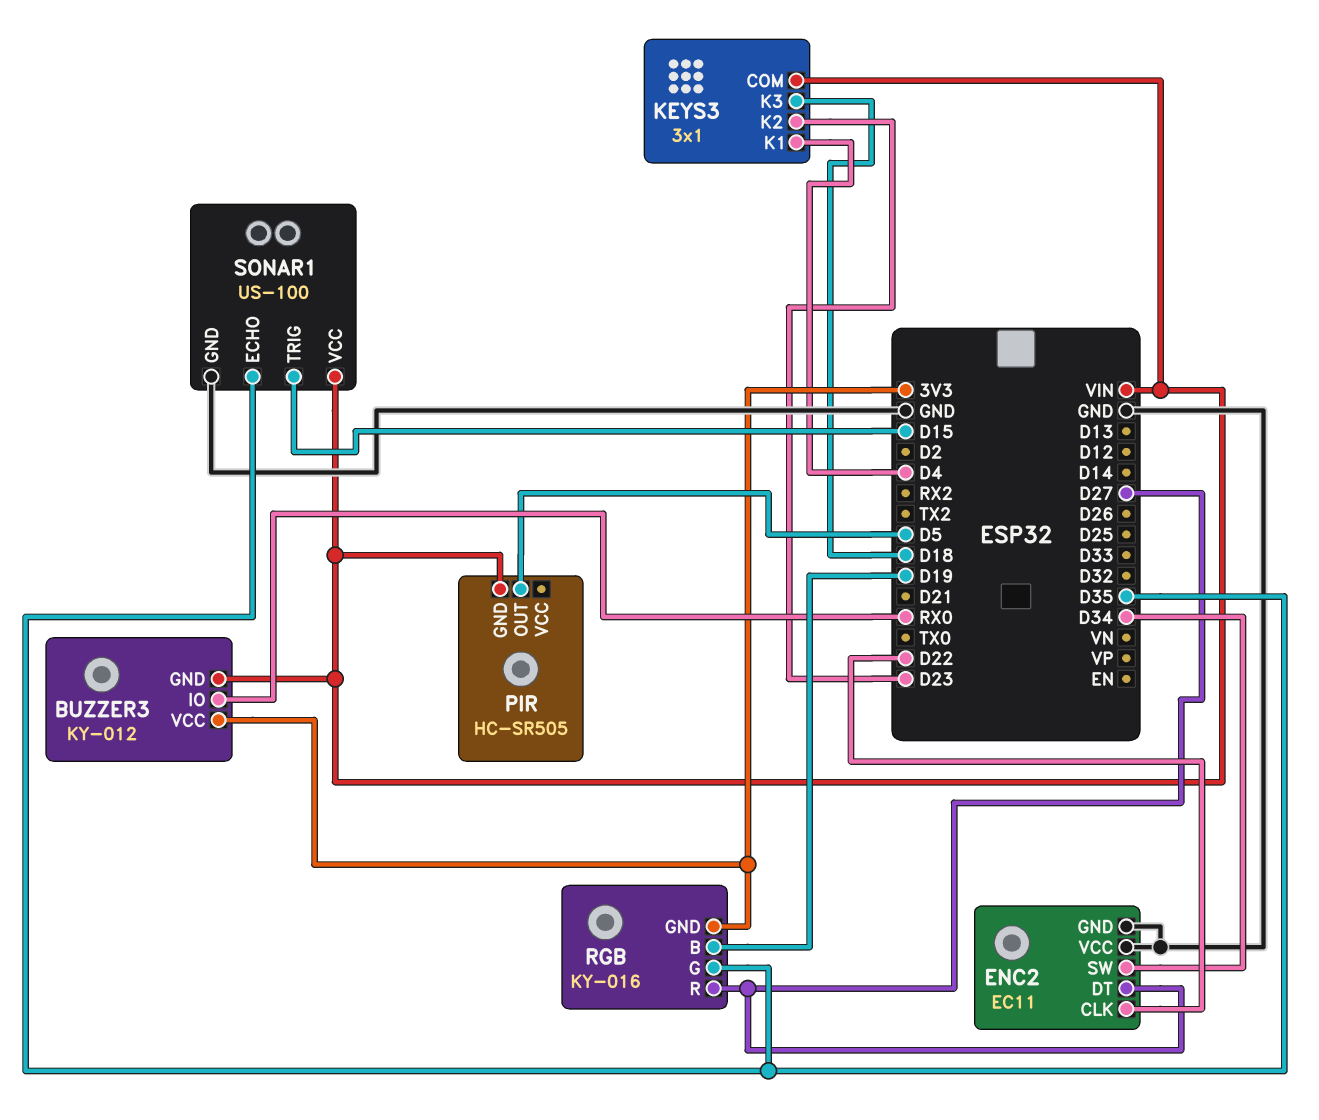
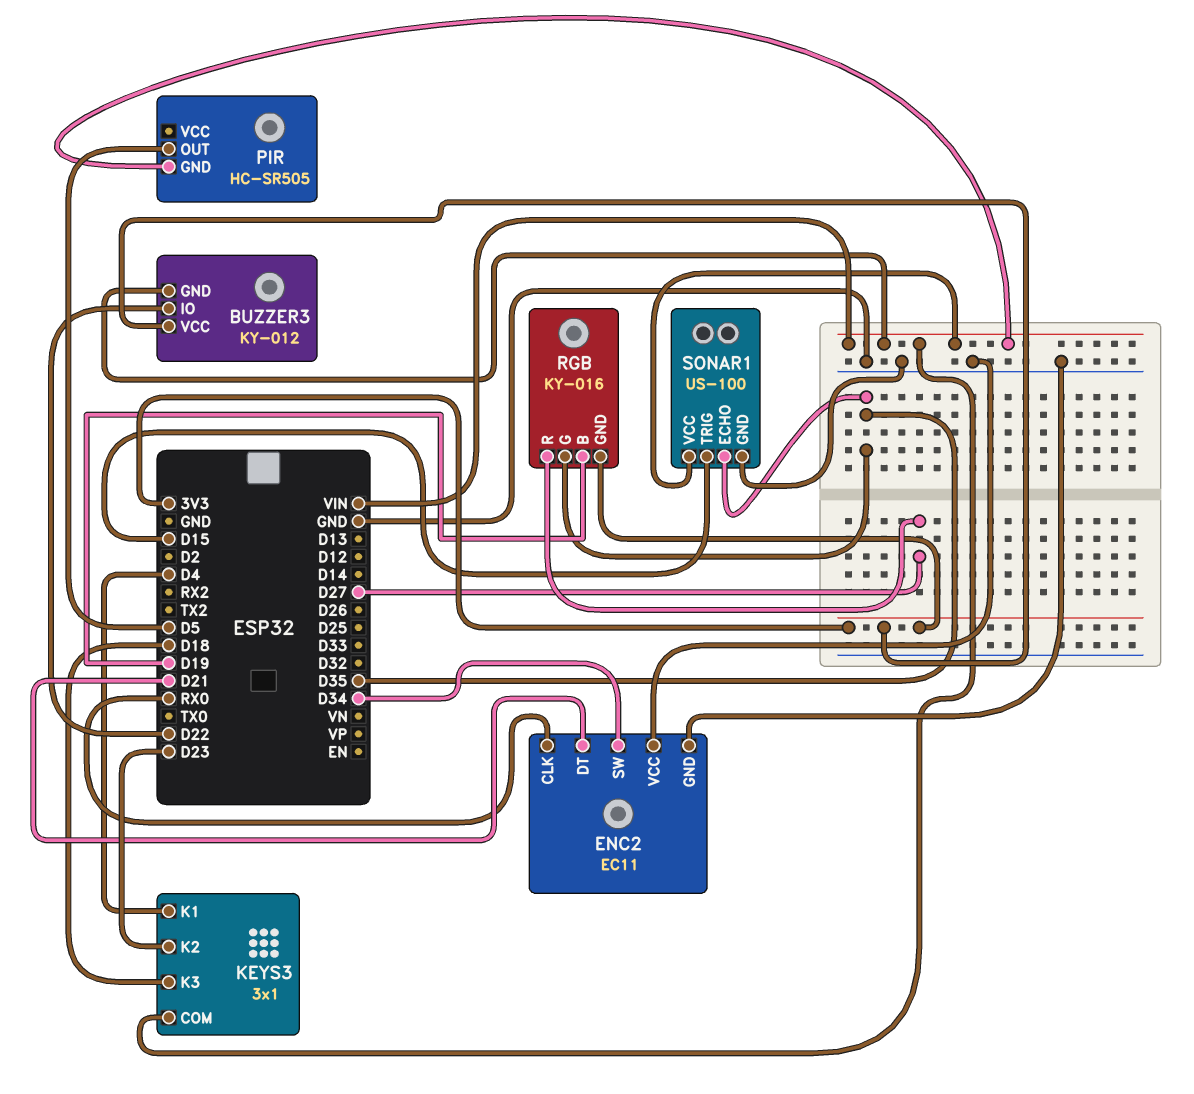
BUZZER3 pin IO: RX0 -> D22
ENC2 pin CLK: D22 -> RX0
ENC2 pin DT: D27 -> D21

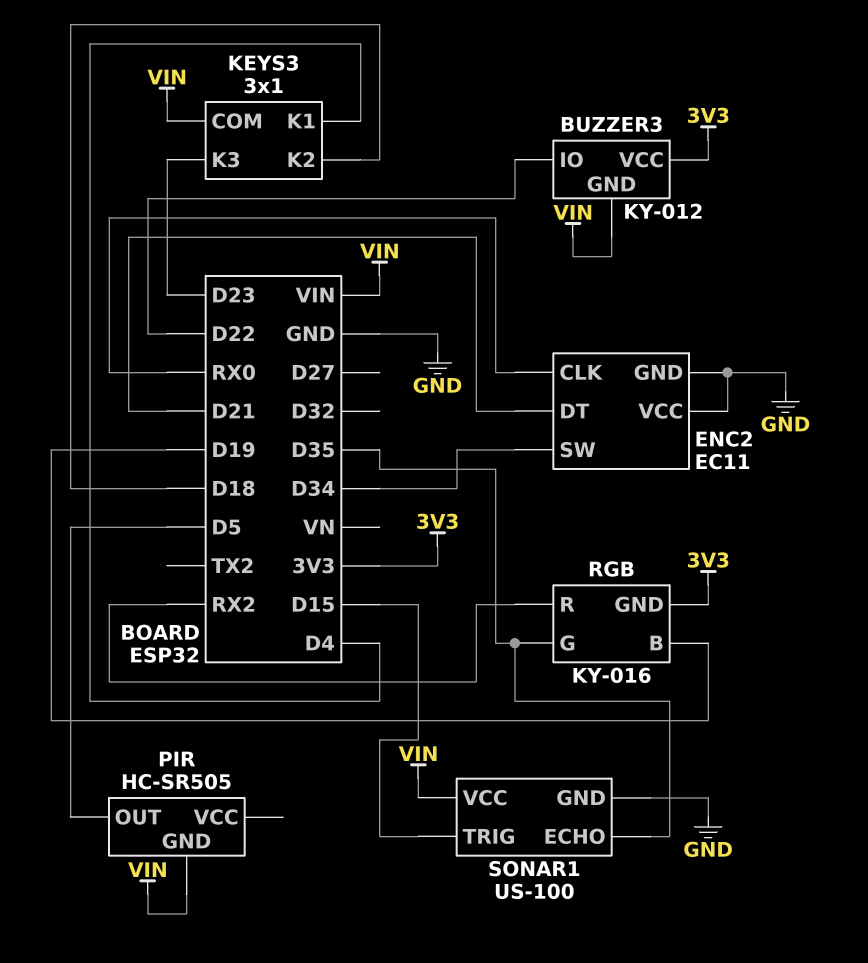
KEYS3 pin K2: D23 -> D18
KEYS3 pin K3: D18 -> D23
RGB pin R: D27 -> RX2

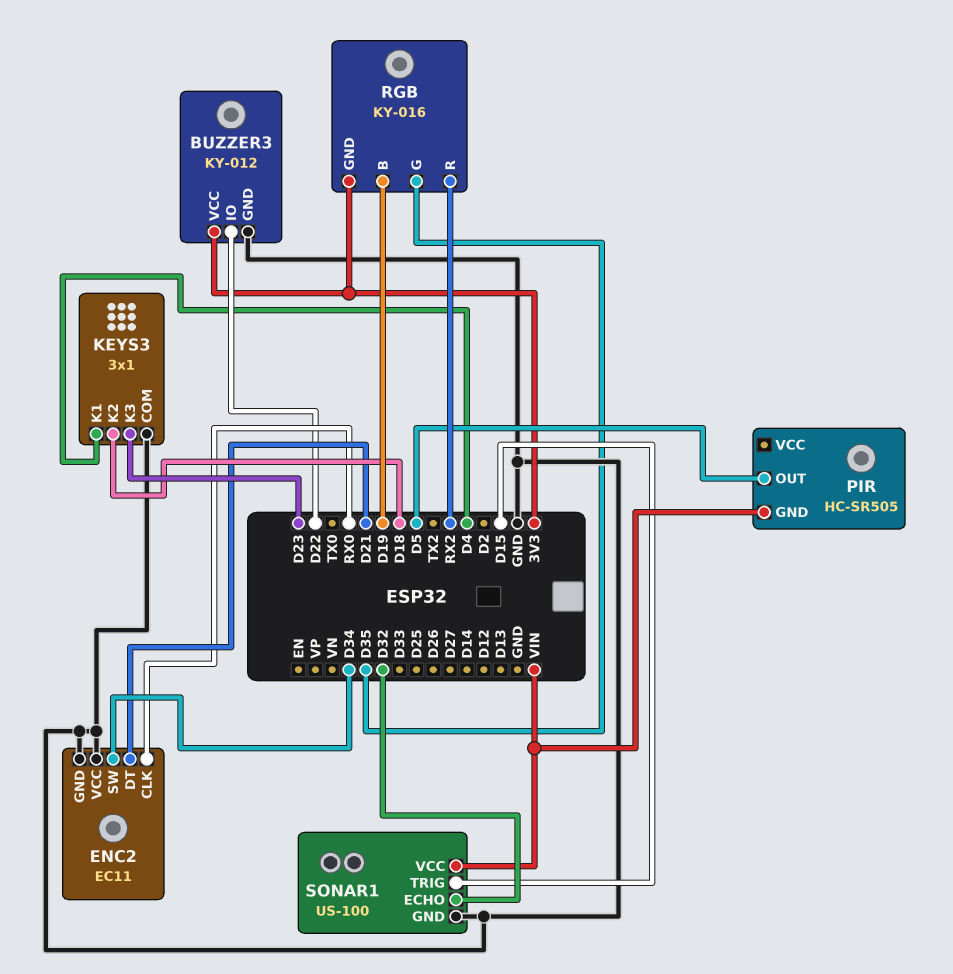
BUZZER3 pin GND: VIN -> GND
KEYS3 pin COM: VIN -> GND
SONAR1 pin ECHO: D35 -> D32

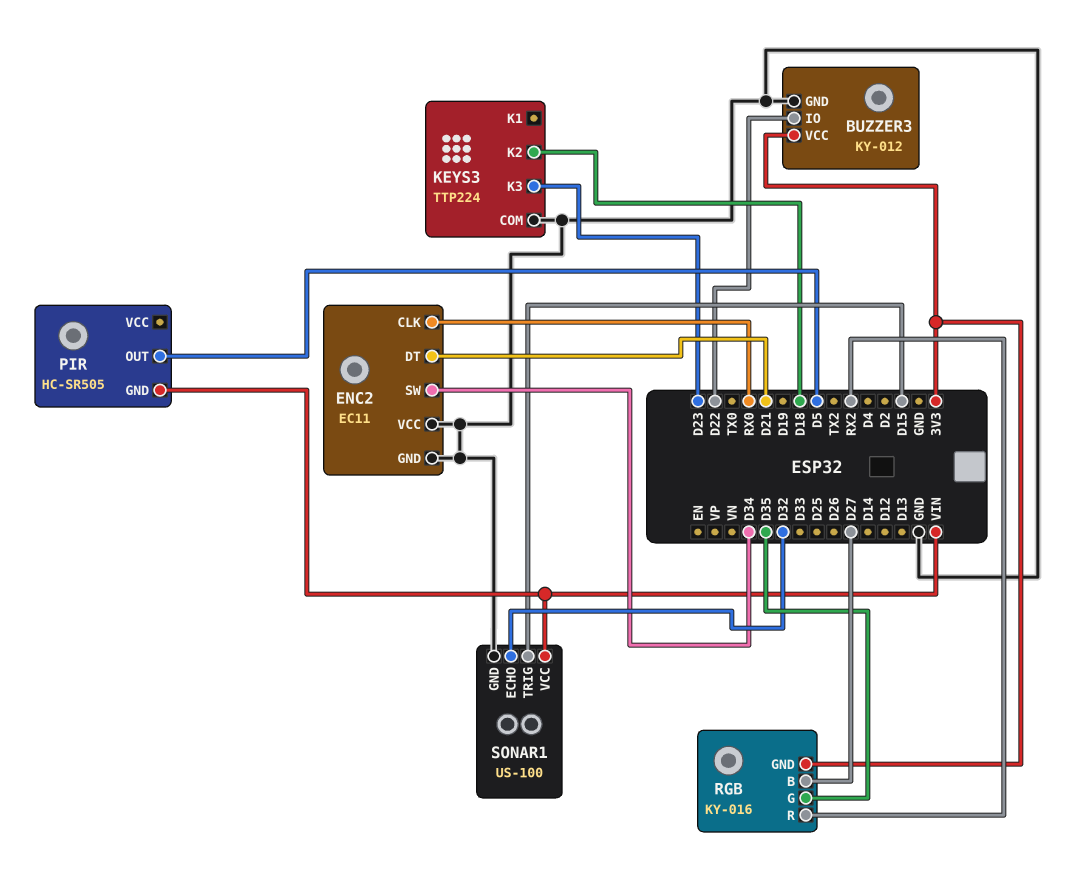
KEYS3: 3x1 -> TTP224
KEYS3 pin K1: D4 -> none
RGB pin B: D19 -> D27

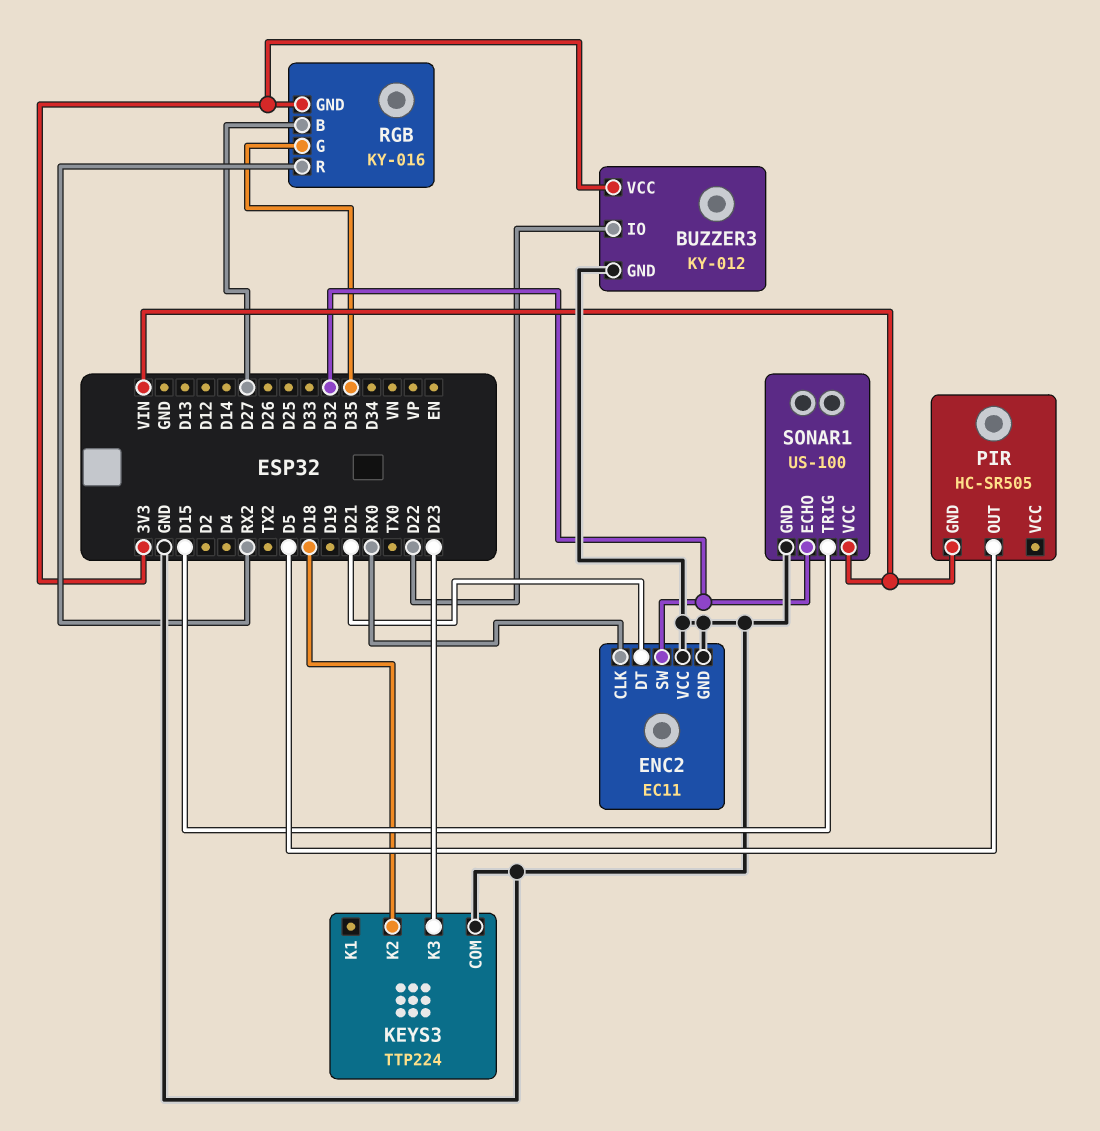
ENC2 pin SW: D34 -> D32

